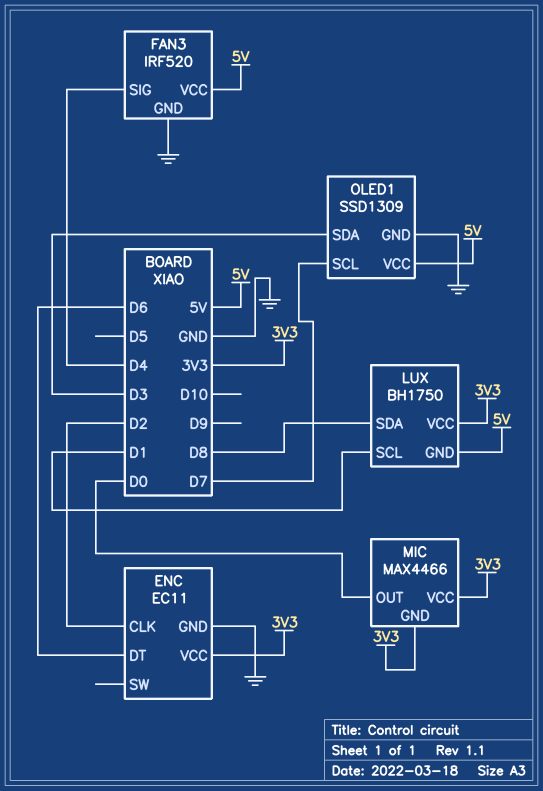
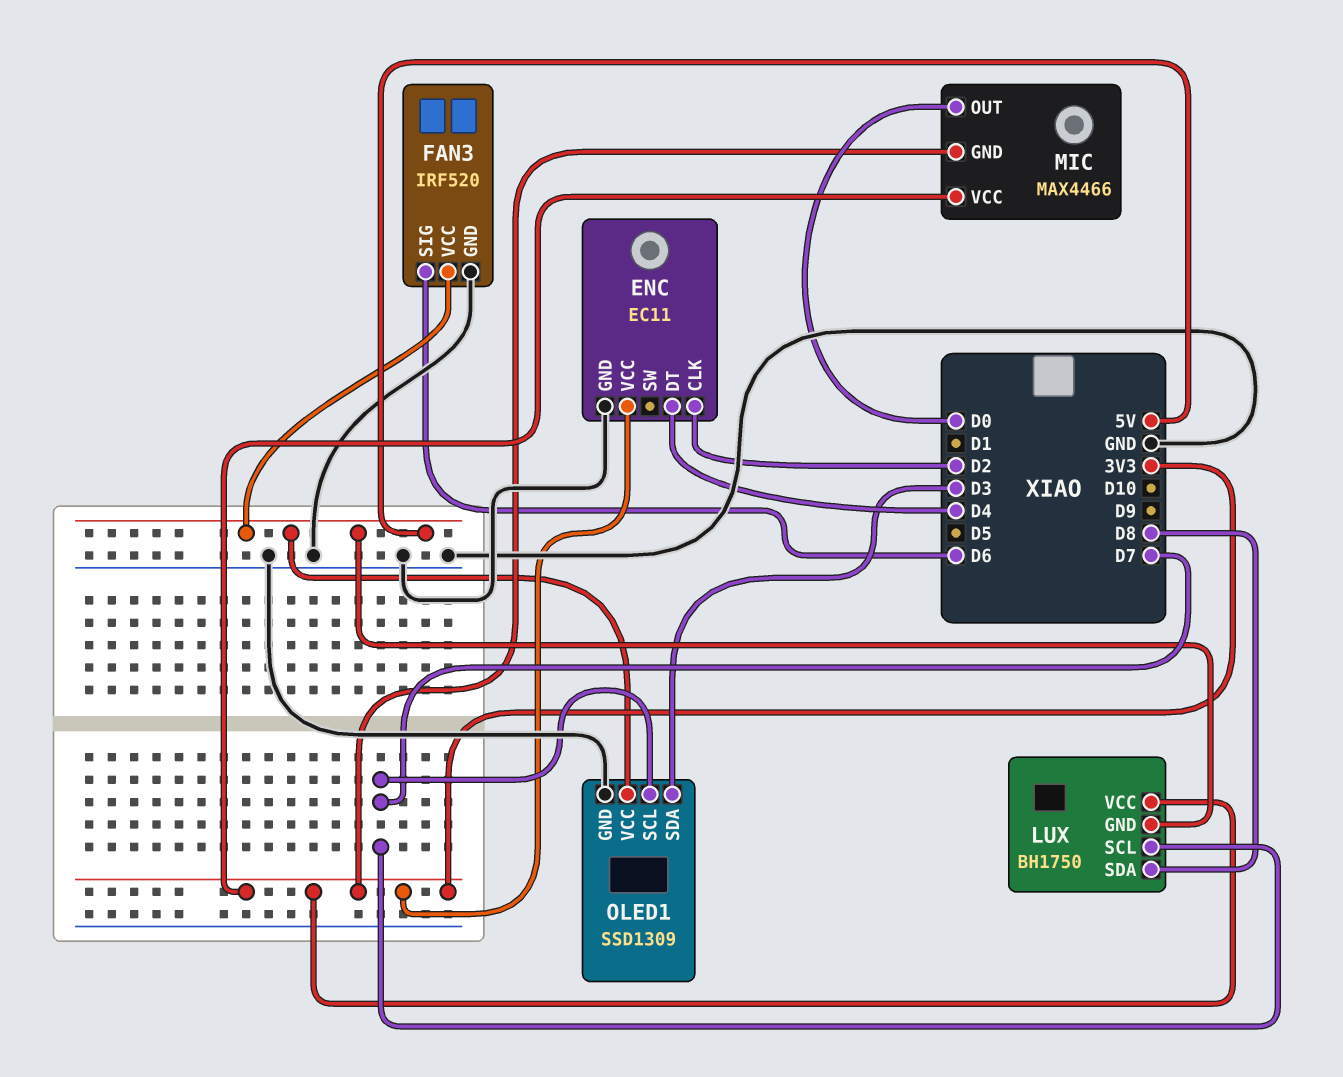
ENC pin DT: D6 -> D4
FAN3 pin SIG: D4 -> D6
LUX pin SCL: D1 -> D7

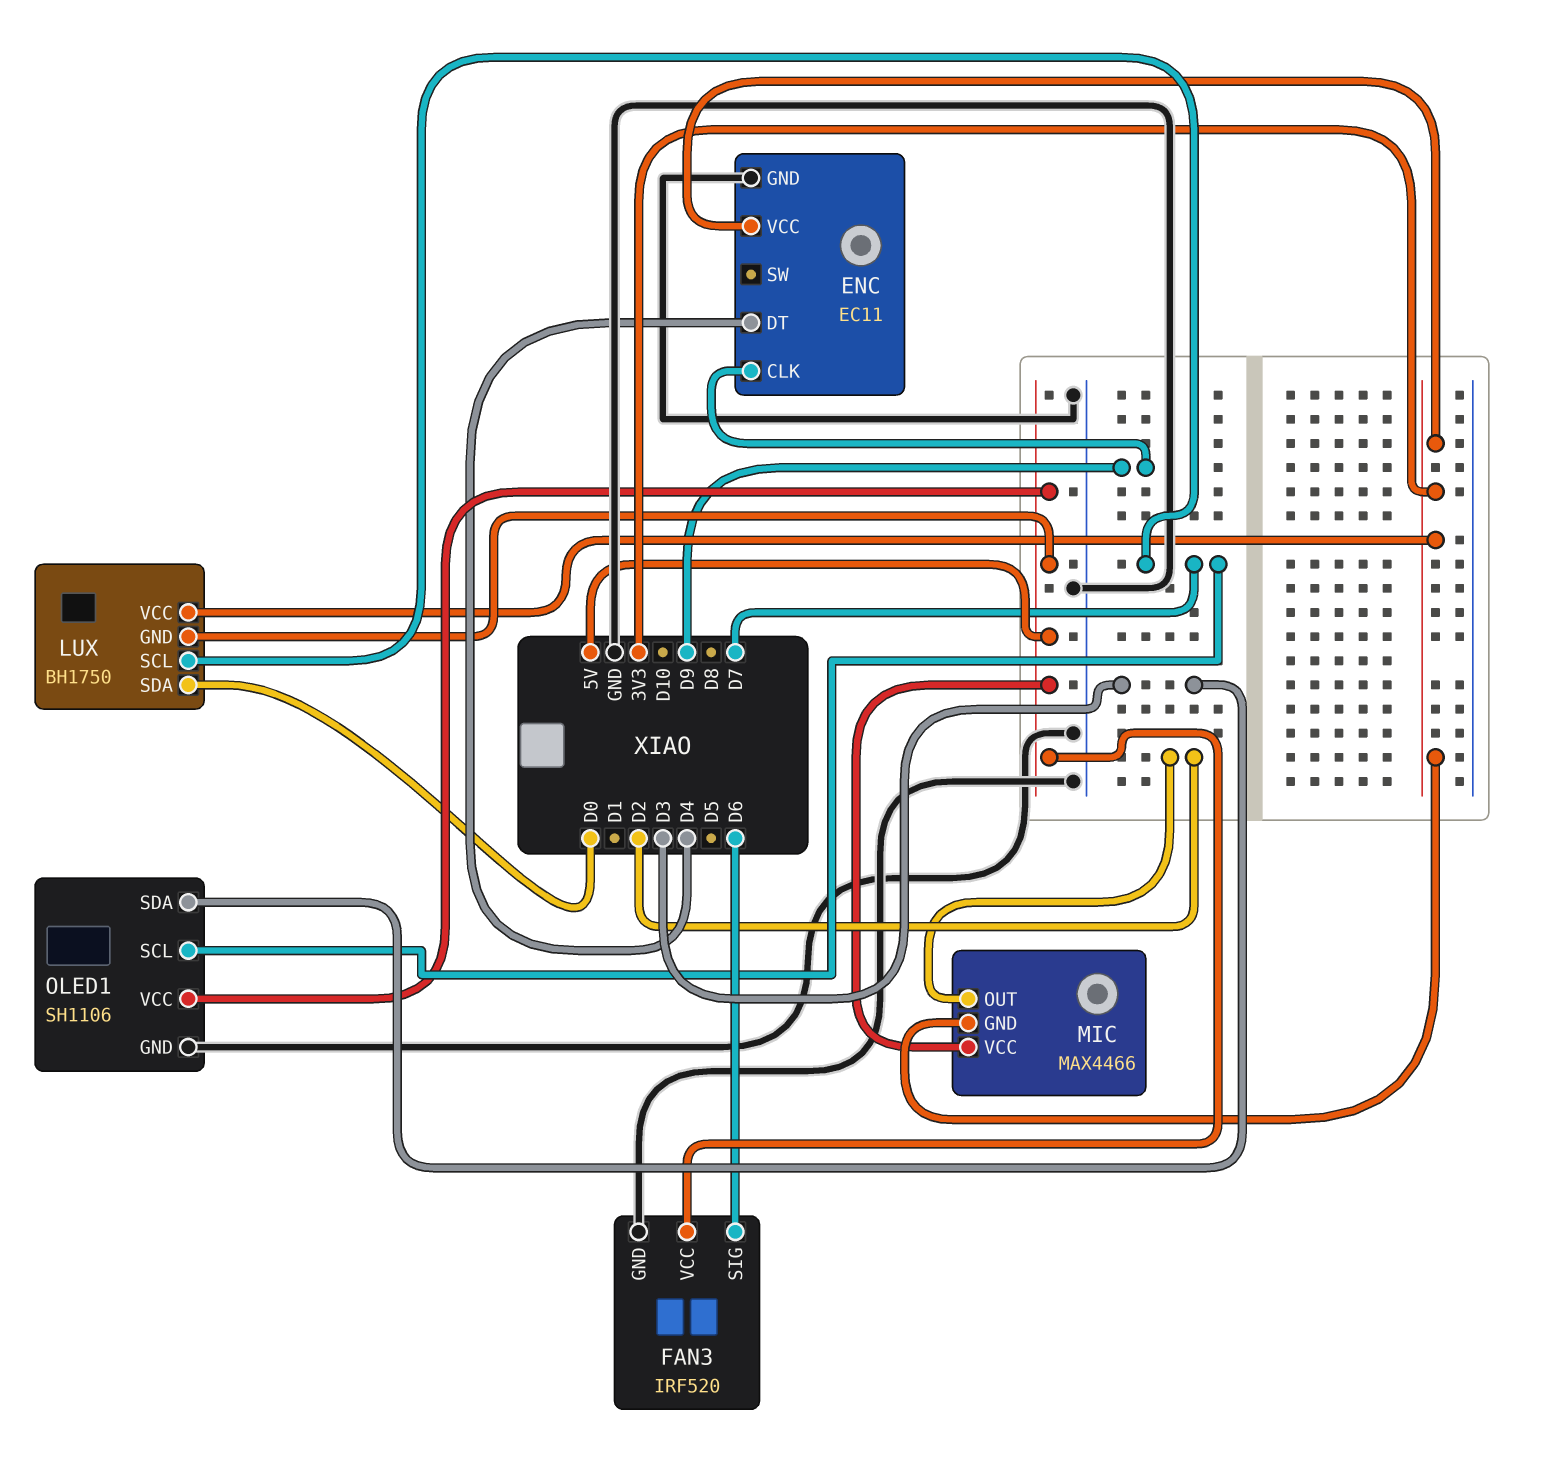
ENC pin CLK: D2 -> D9
LUX pin SDA: D8 -> D0
MIC pin OUT: D0 -> D2
MIC pin VCC: 3V3 -> 5V
OLED1: SSD1309 -> SH1106

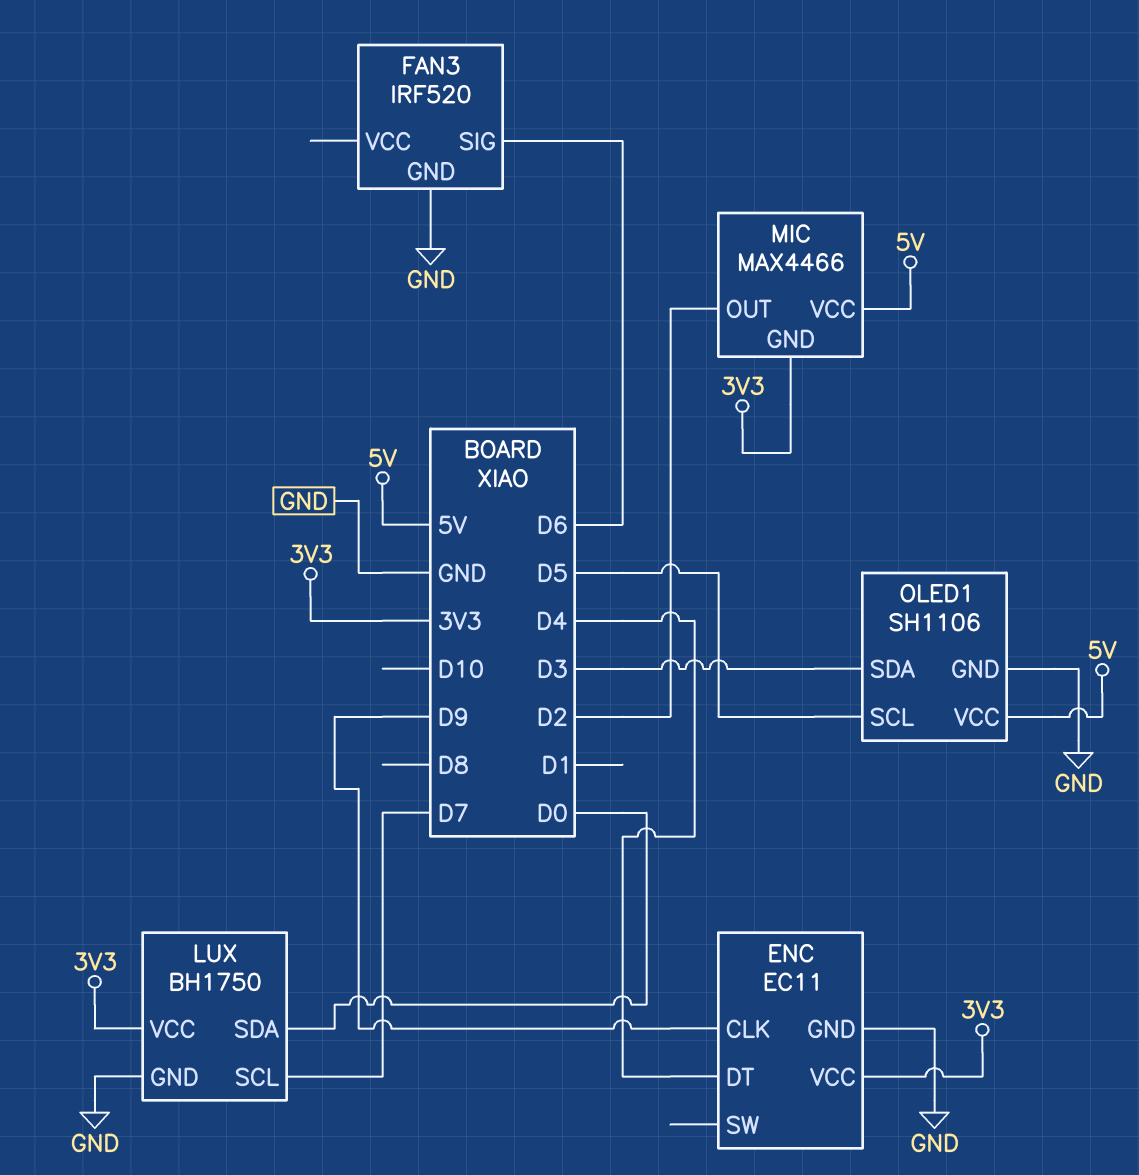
FAN3 pin VCC: 5V -> none
LUX pin GND: 5V -> GND
OLED1 pin SCL: D7 -> D5

